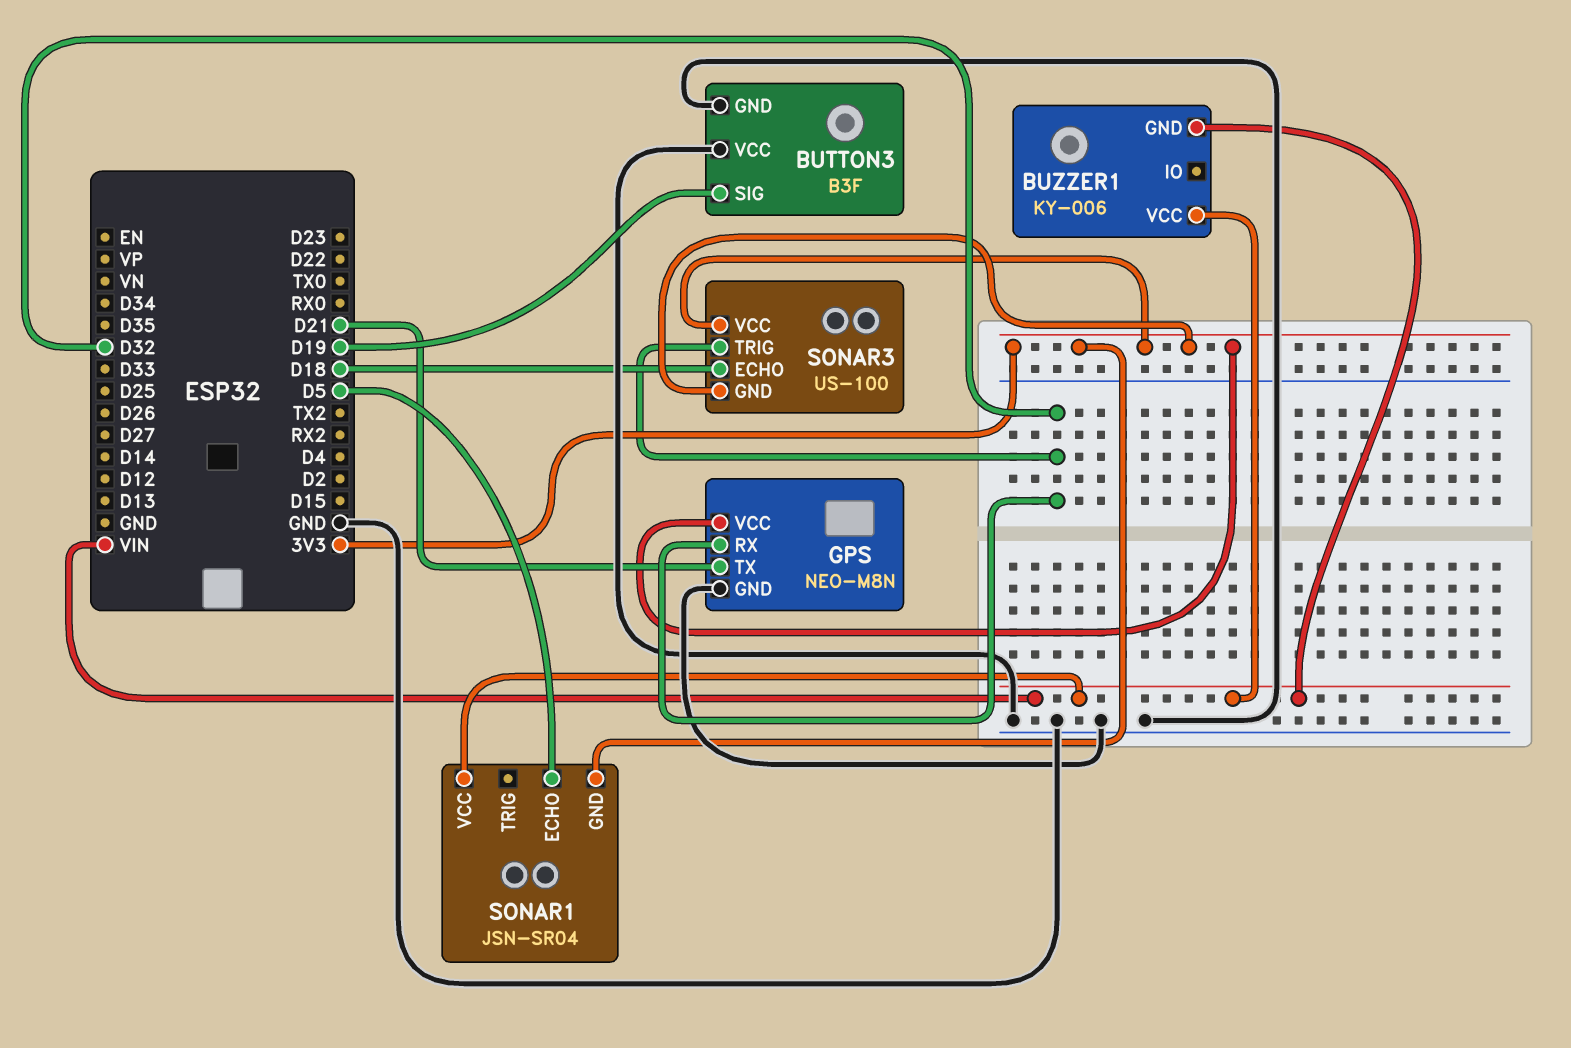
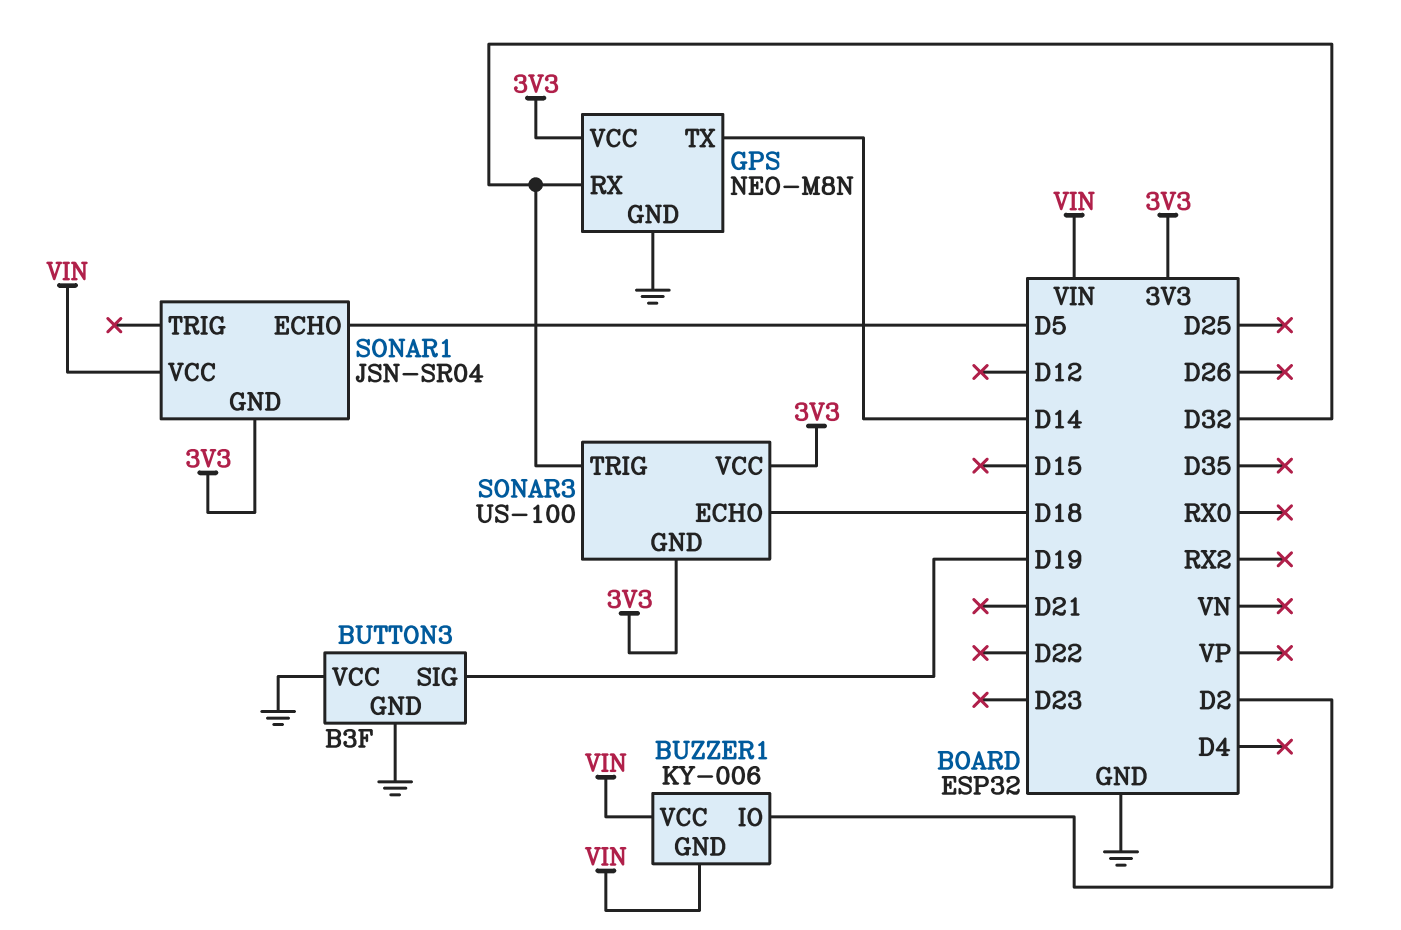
BUZZER1 pin IO: none -> D2
GPS pin TX: D21 -> D14

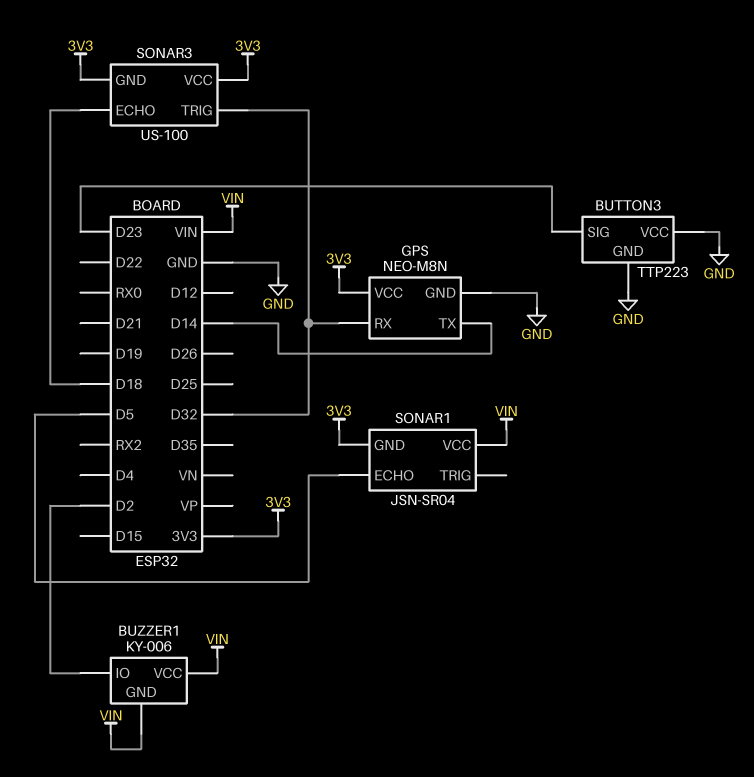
BUTTON3: B3F -> TTP223
BUTTON3 pin SIG: D19 -> D23

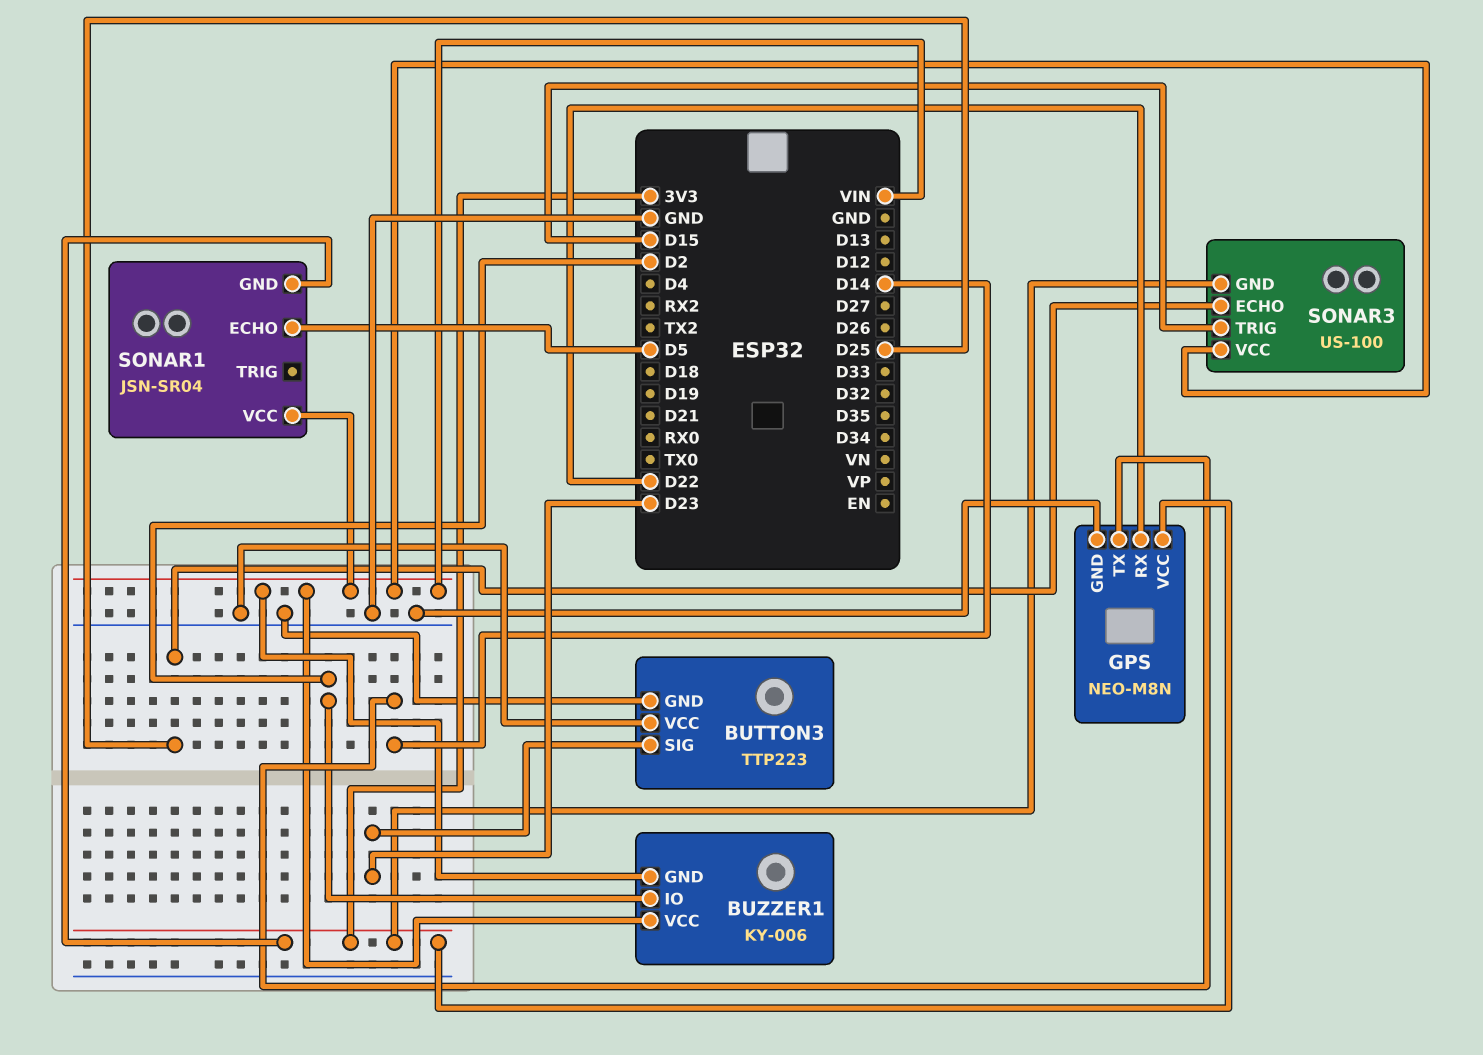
GPS pin RX: D32 -> D22
SONAR3 pin ECHO: D18 -> D25
SONAR3 pin TRIG: D32 -> D15
SONAR3 pin VCC: 3V3 -> VIN

